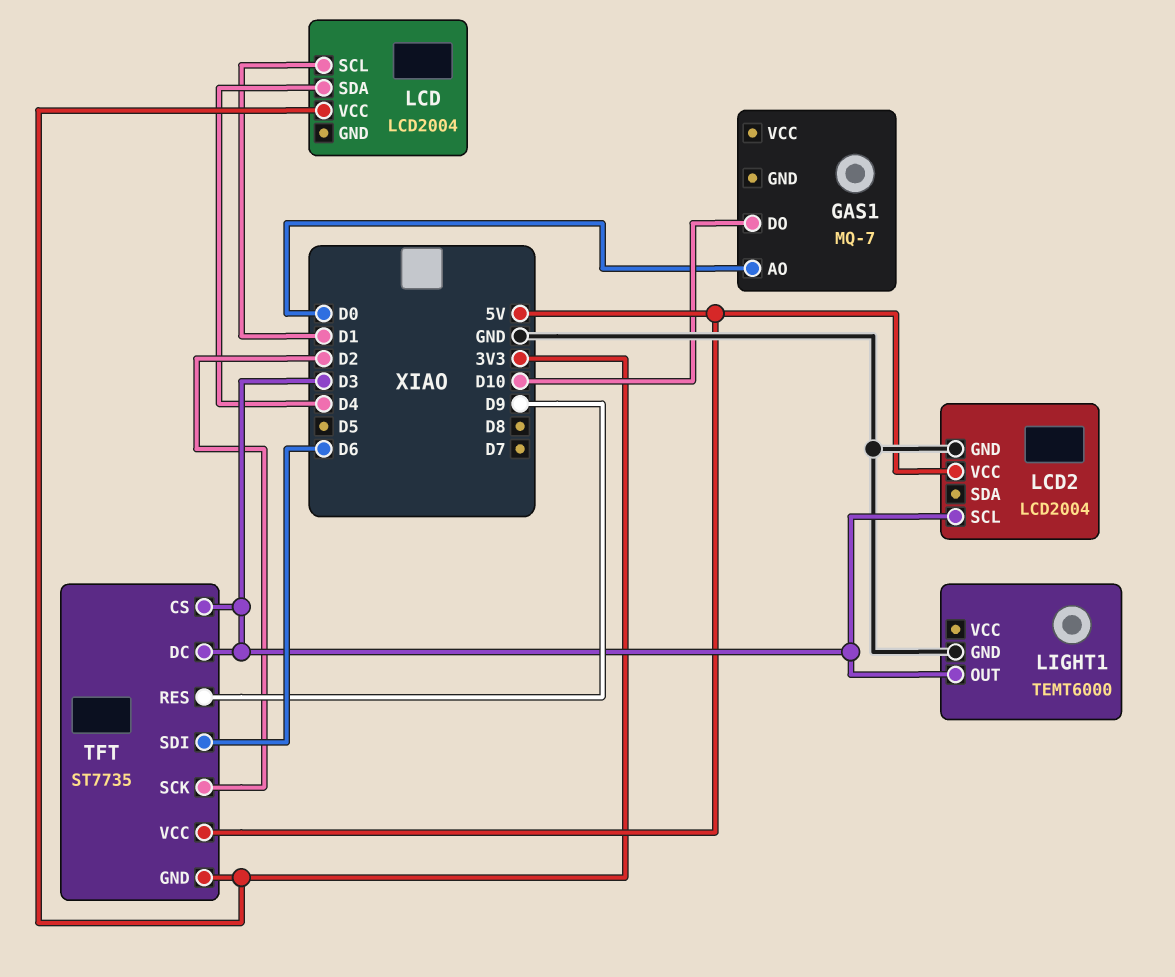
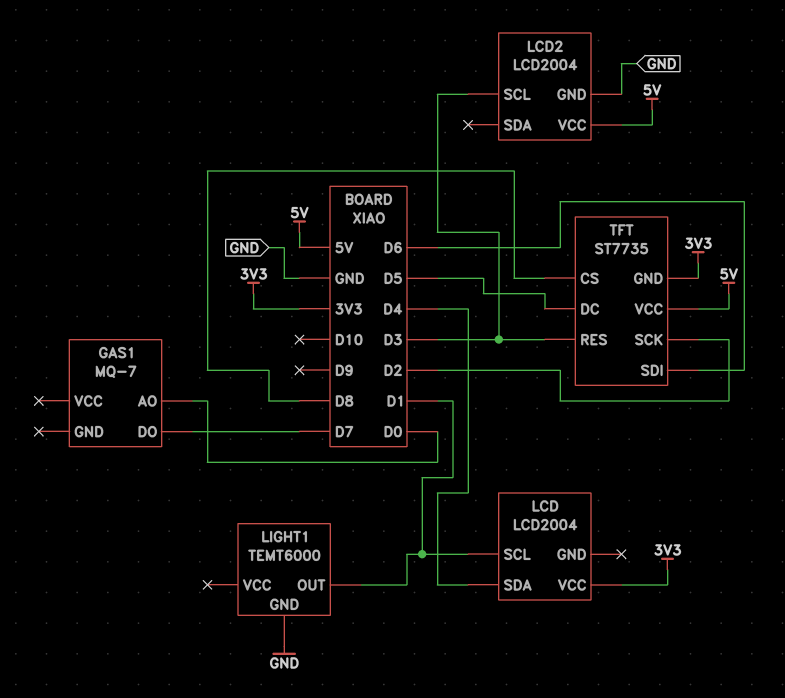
GAS1 pin DO: D10 -> D7
LIGHT1 pin OUT: D3 -> D1
TFT pin CS: D3 -> D8
TFT pin DC: D3 -> D5
TFT pin RES: D9 -> D3

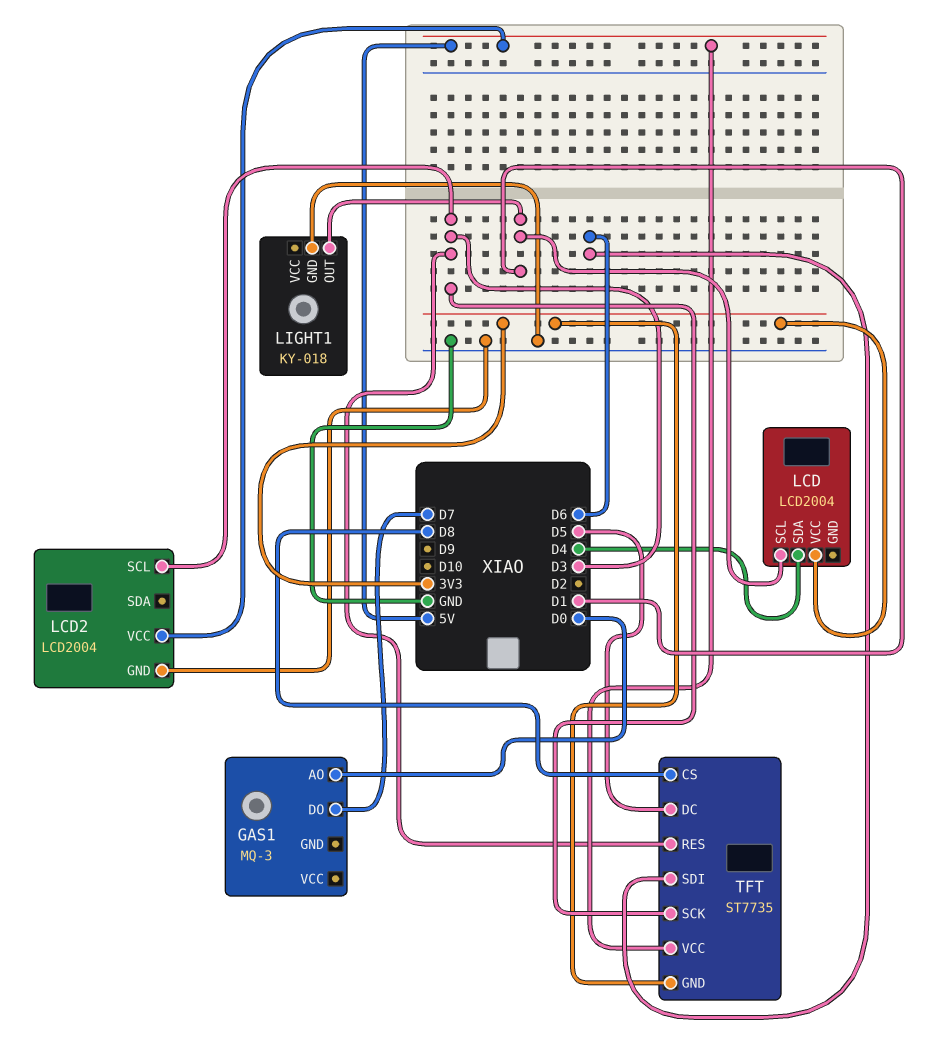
GAS1: MQ-7 -> MQ-3
LIGHT1: TEMT6000 -> KY-018
TFT pin SCK: D2 -> D3

